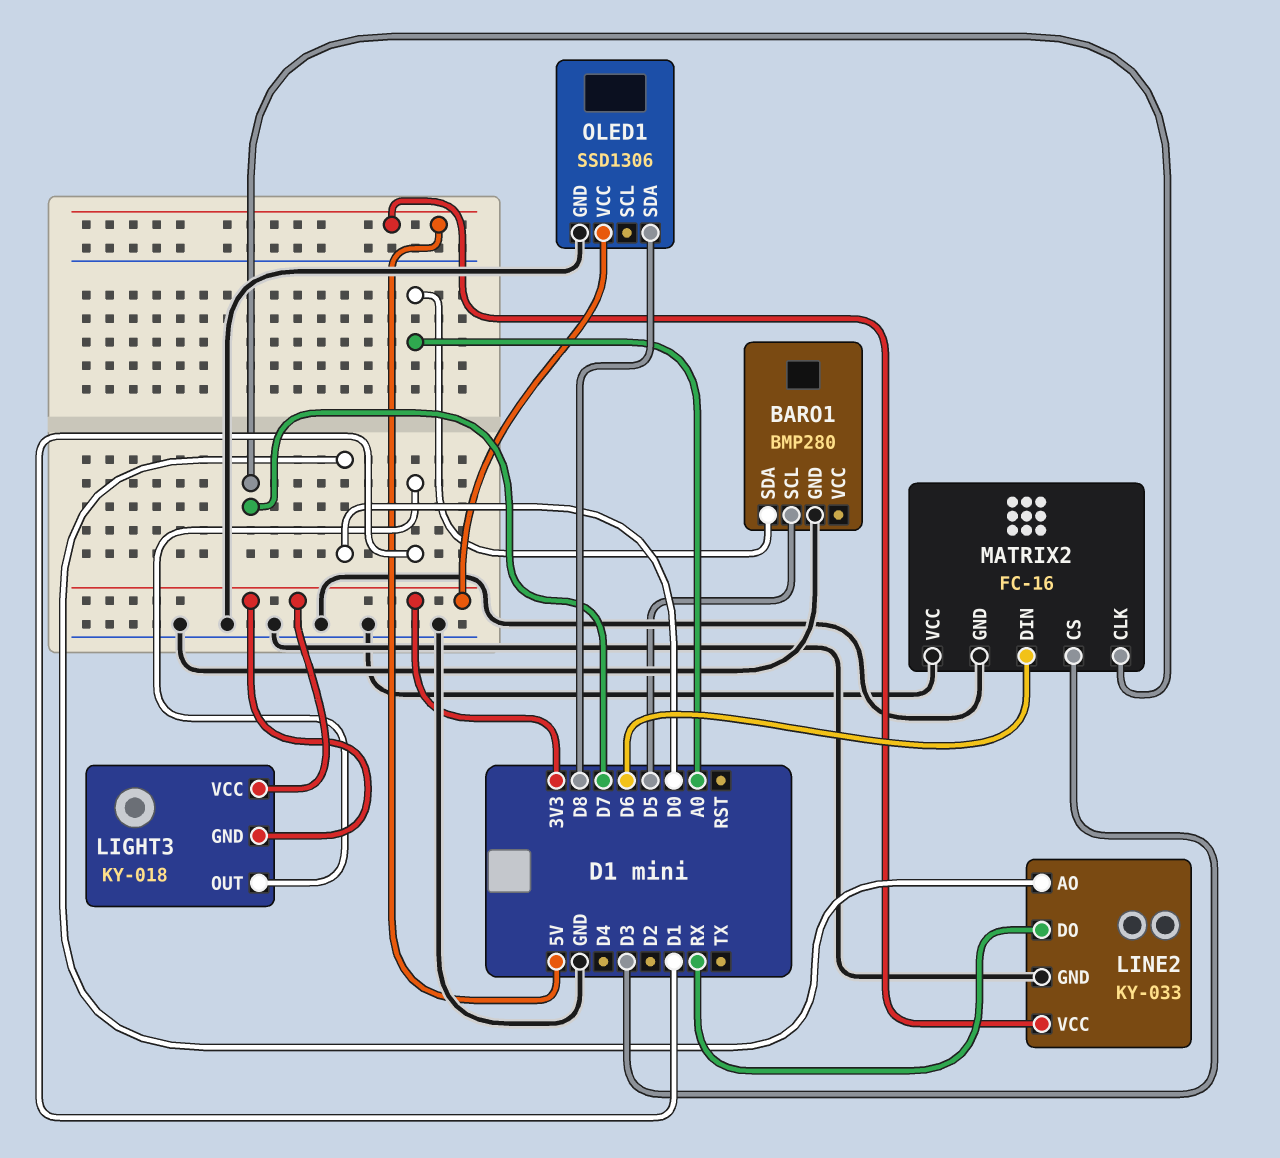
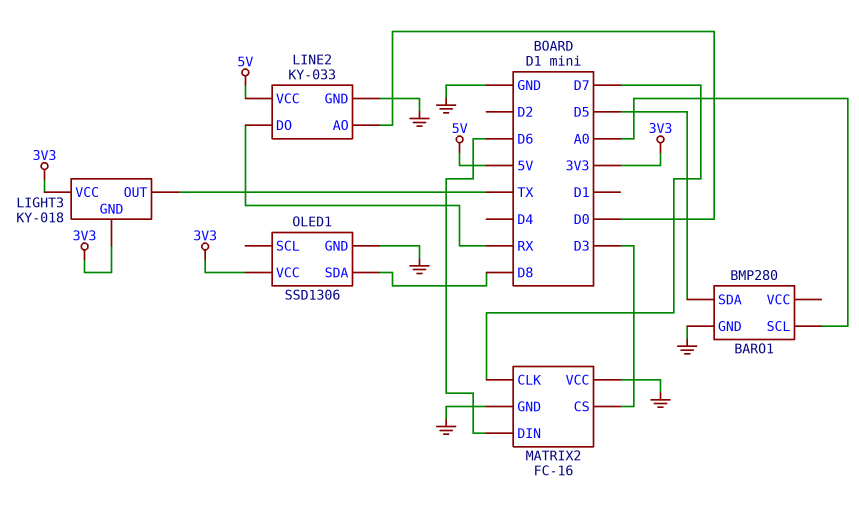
BARO1 pin SCL: D5 -> A0
BARO1 pin SDA: A0 -> D5
LIGHT3 pin OUT: D1 -> TX

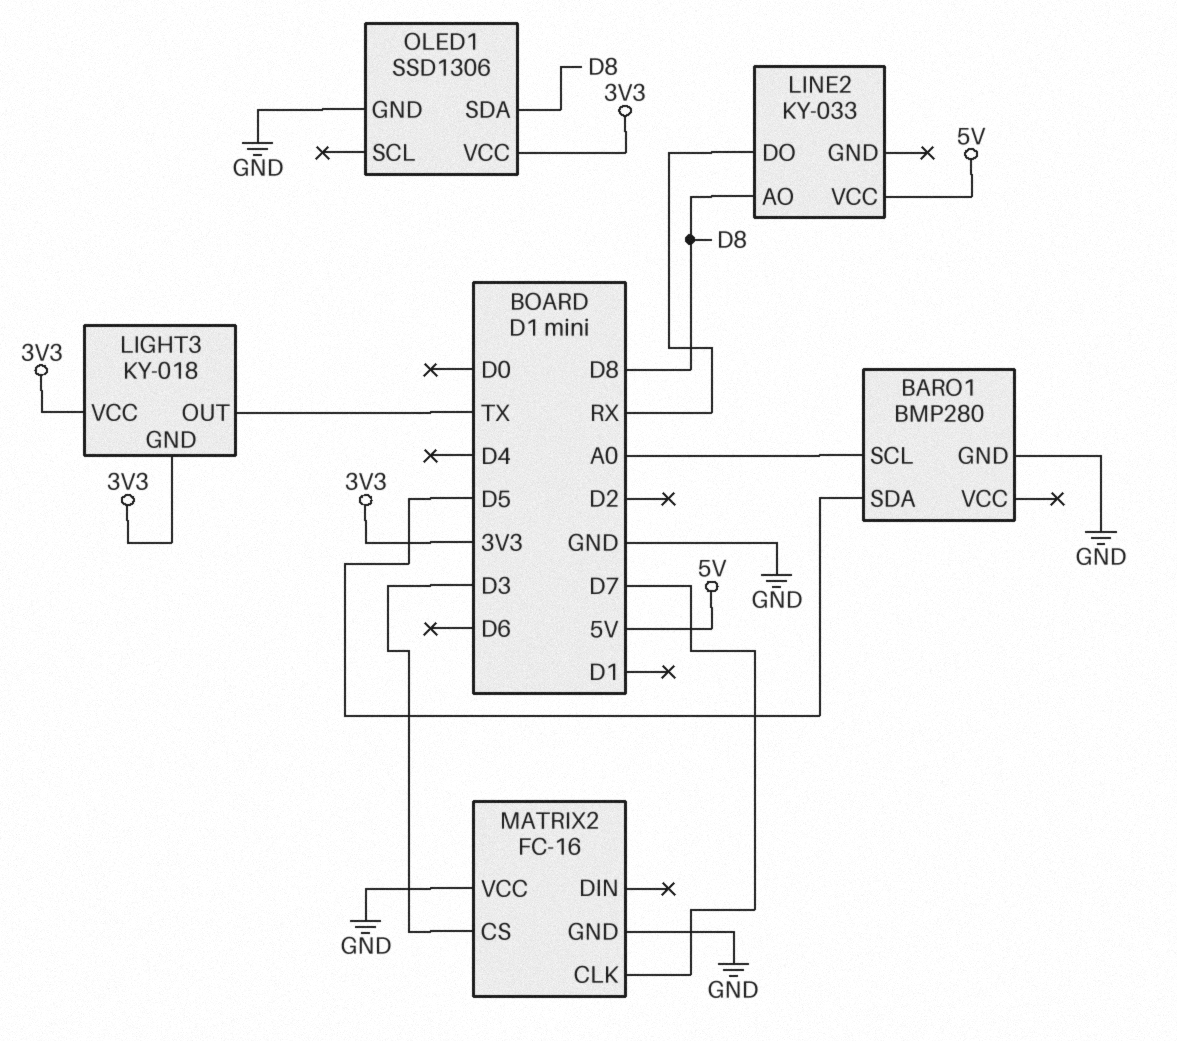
LINE2 pin AO: D0 -> D8
LINE2 pin GND: GND -> none
MATRIX2 pin DIN: D6 -> none

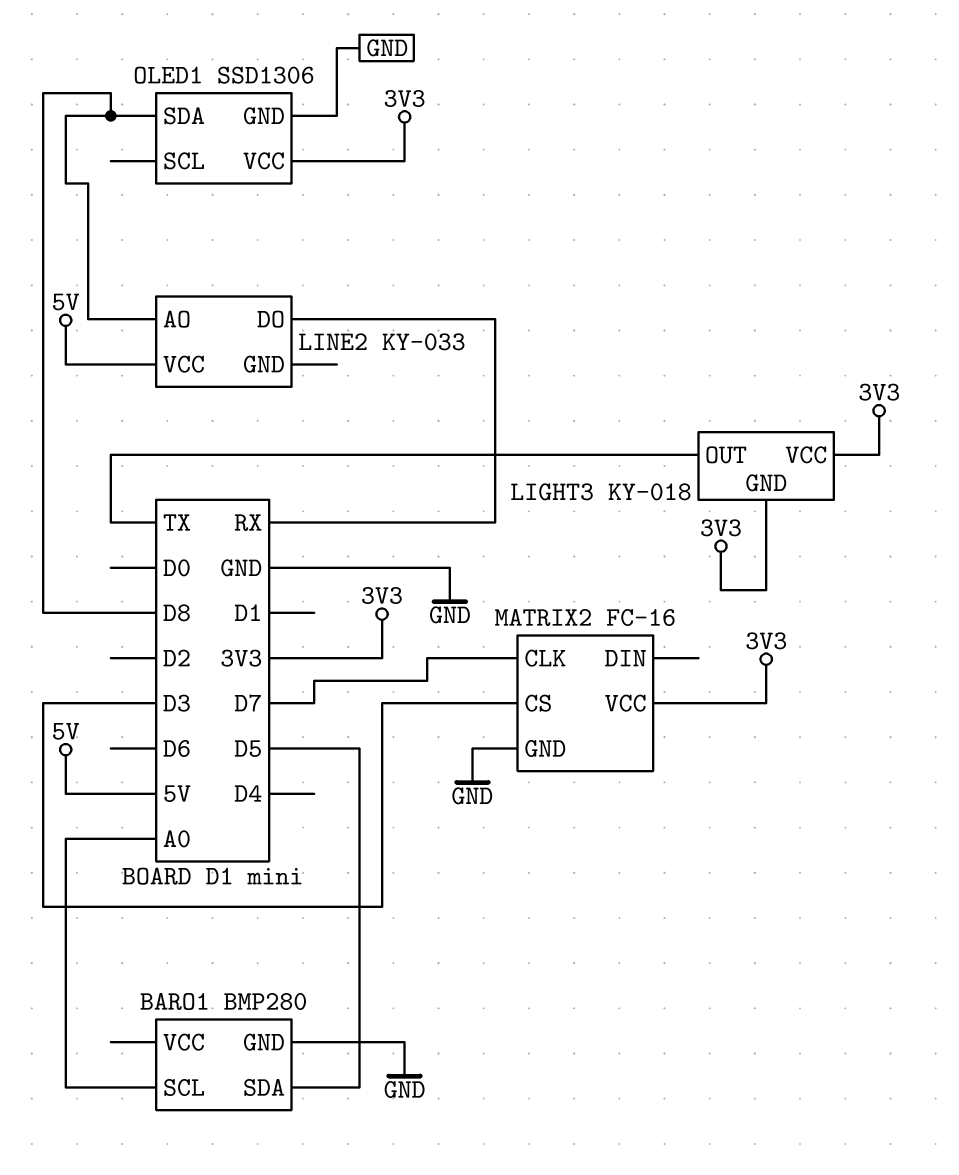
MATRIX2 pin VCC: GND -> 3V3

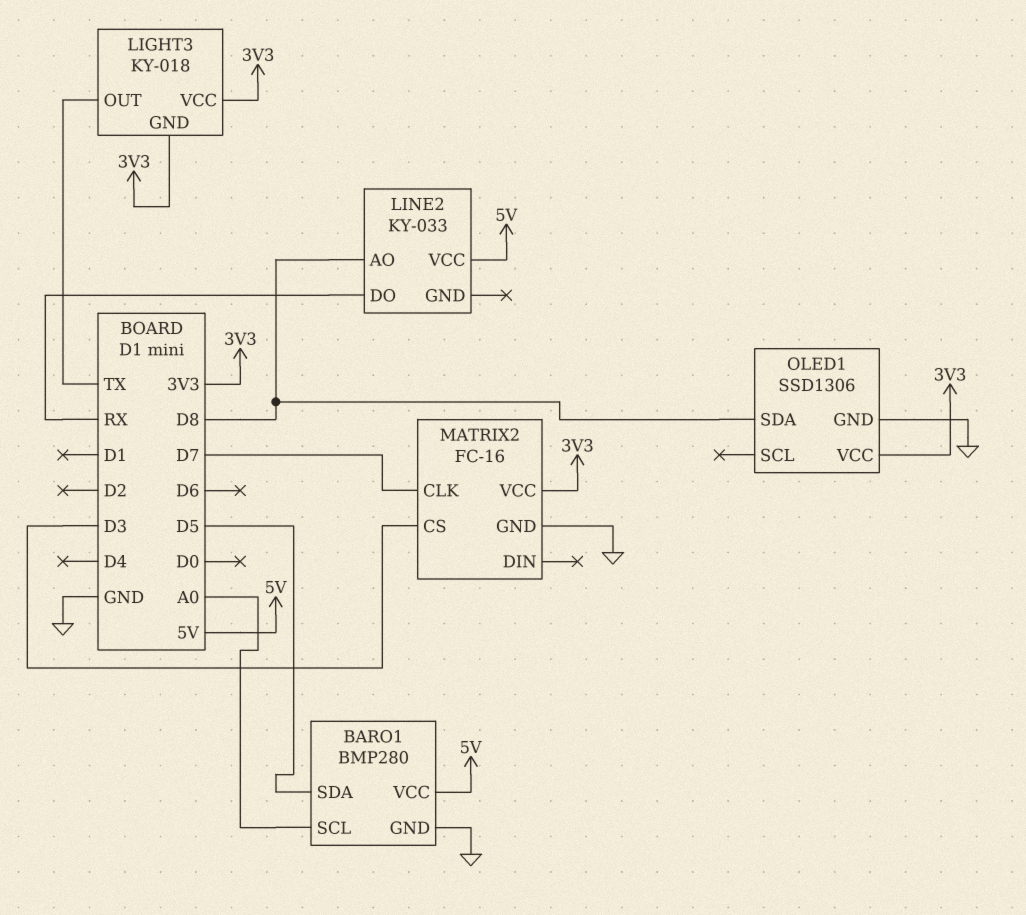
BARO1 pin VCC: none -> 5V

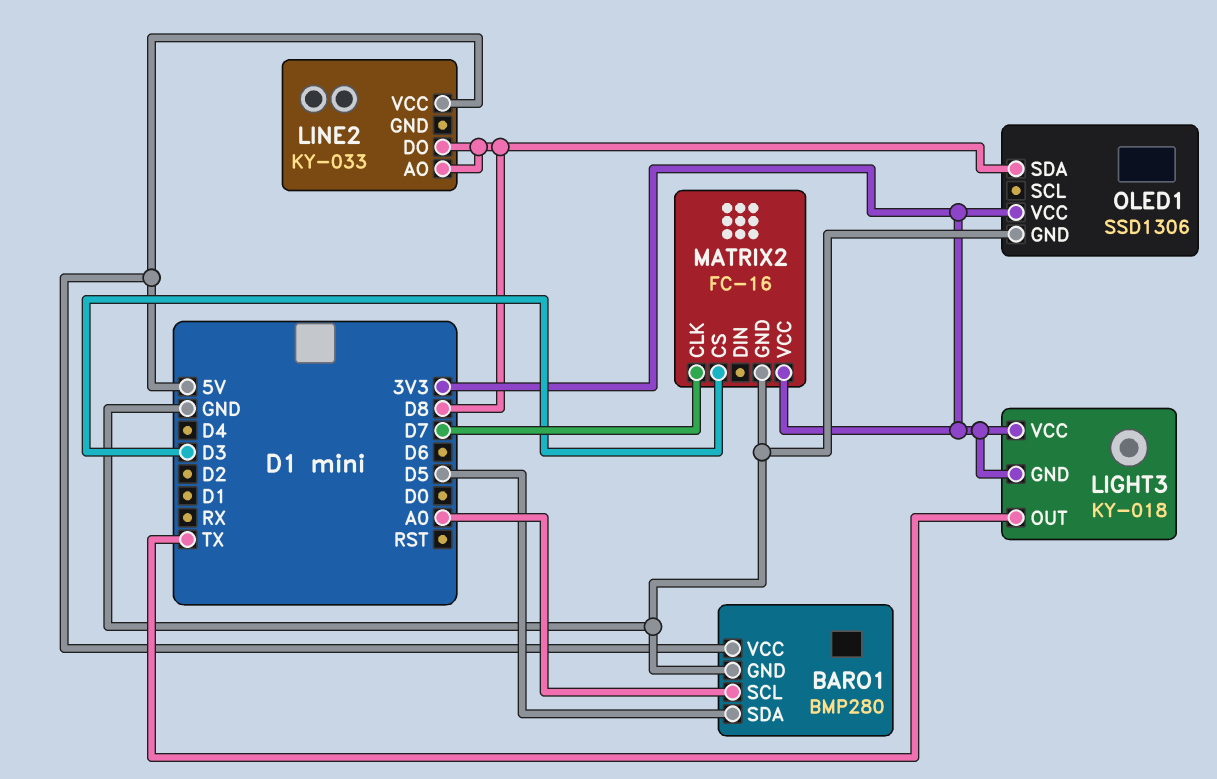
LINE2 pin DO: RX -> D8

